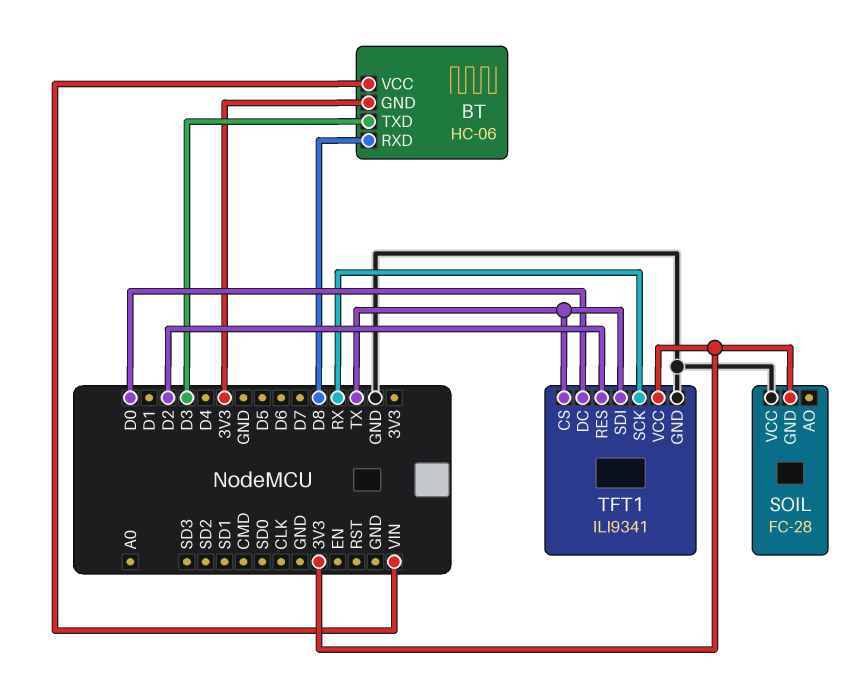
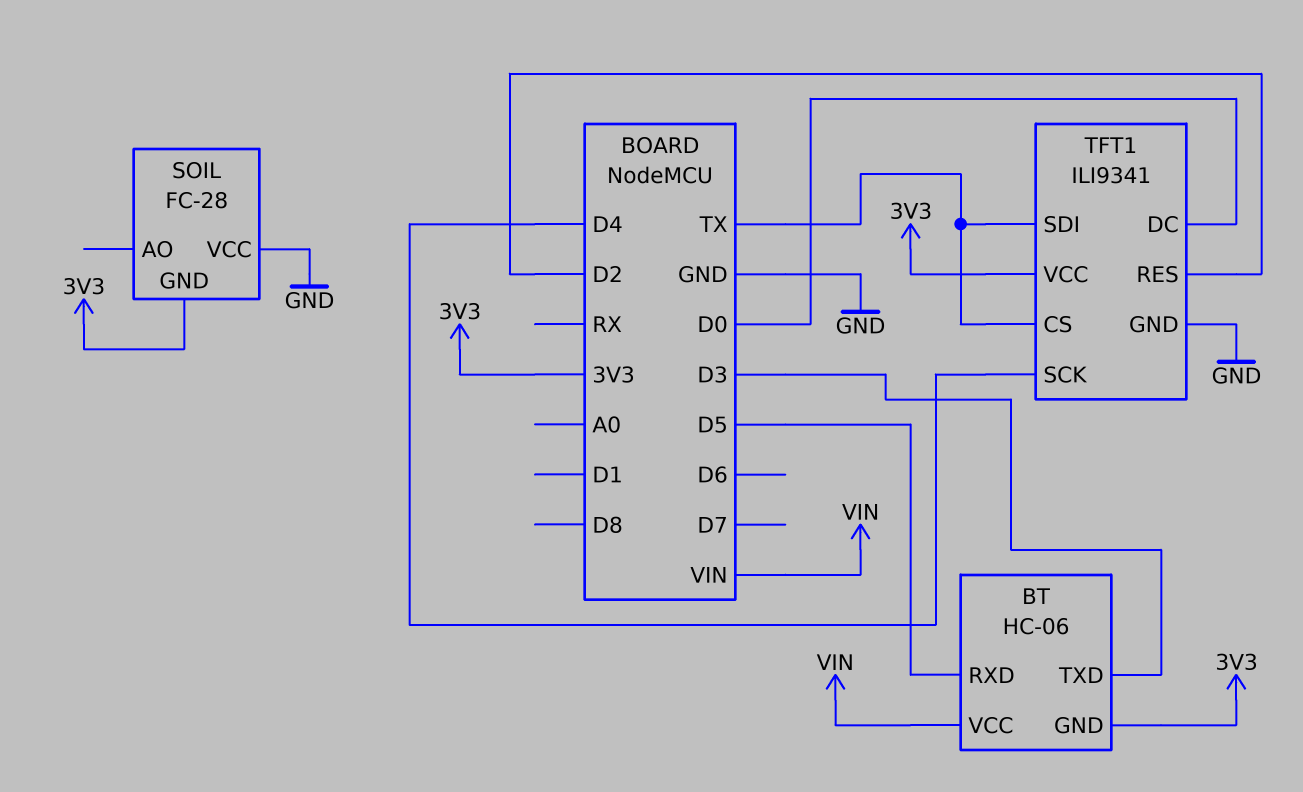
BT pin RXD: D8 -> D5
TFT1 pin SCK: RX -> D4

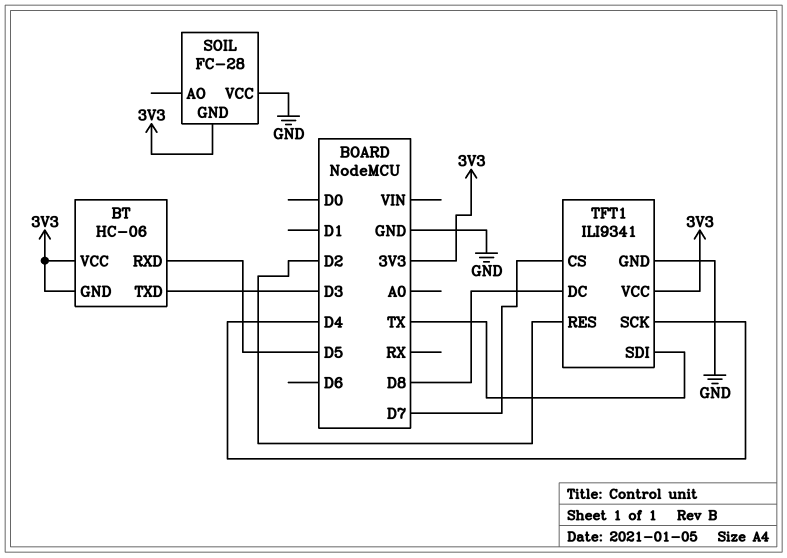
BT pin VCC: VIN -> 3V3
TFT1 pin CS: TX -> D7
TFT1 pin DC: D0 -> D8

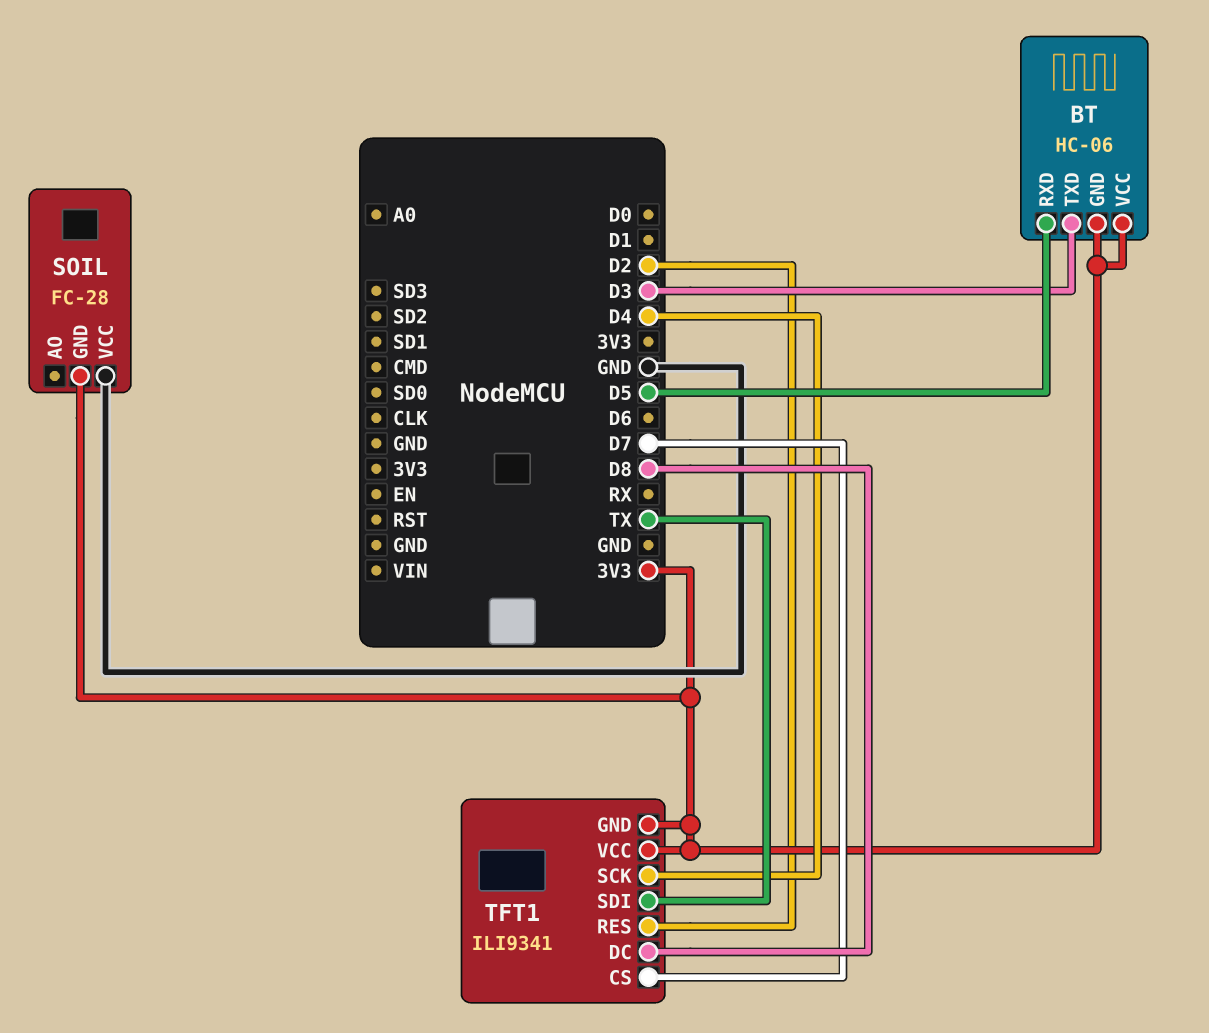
TFT1 pin GND: GND -> 3V3

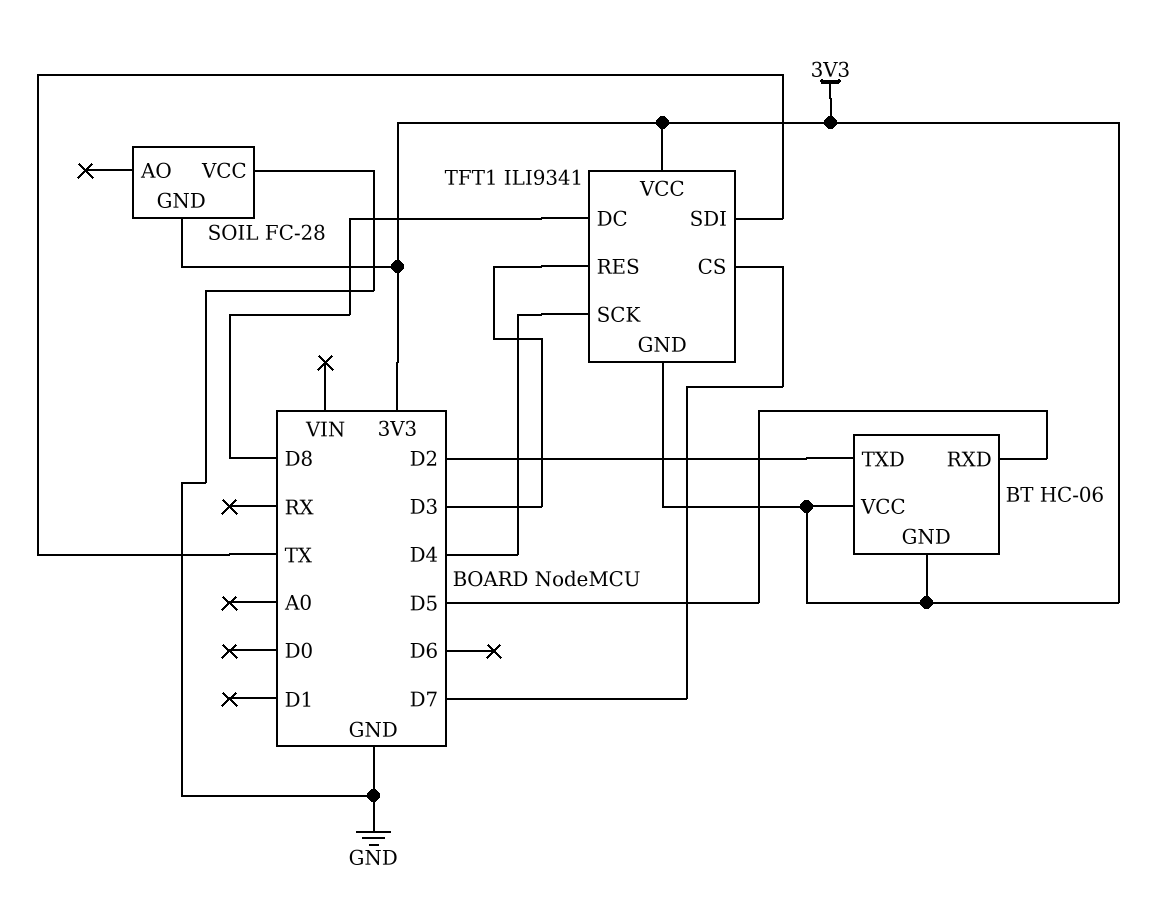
BT pin TXD: D3 -> D2
TFT1 pin RES: D2 -> D3

